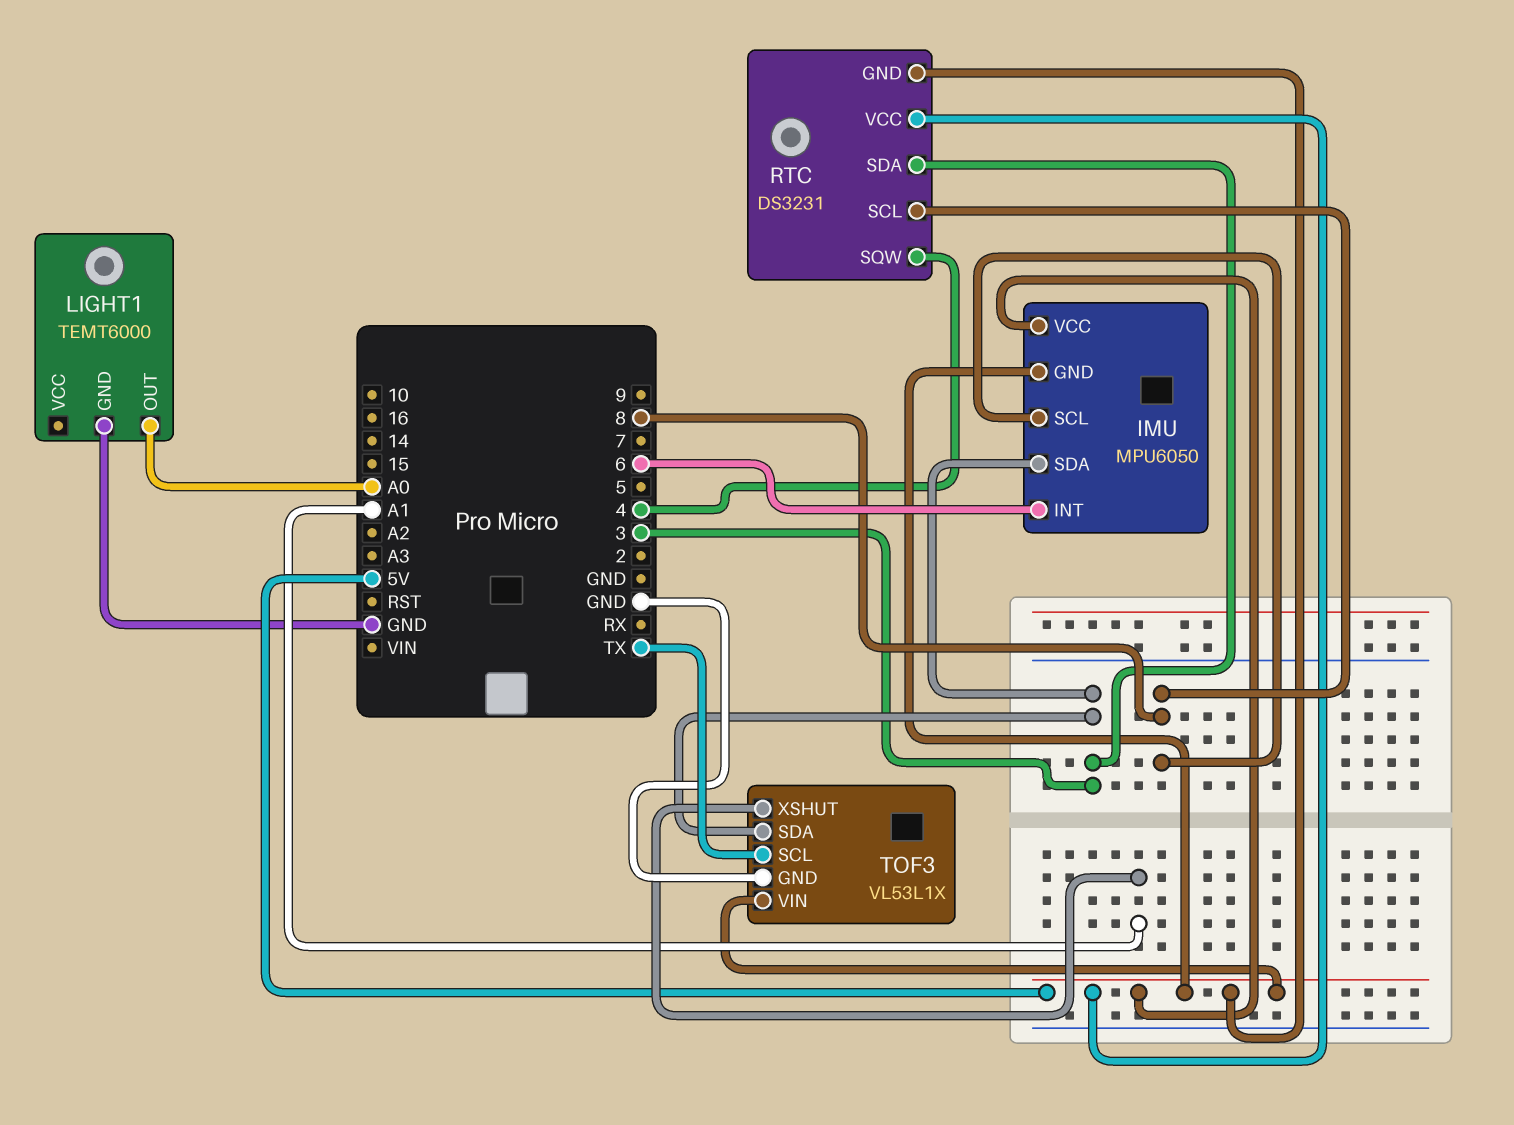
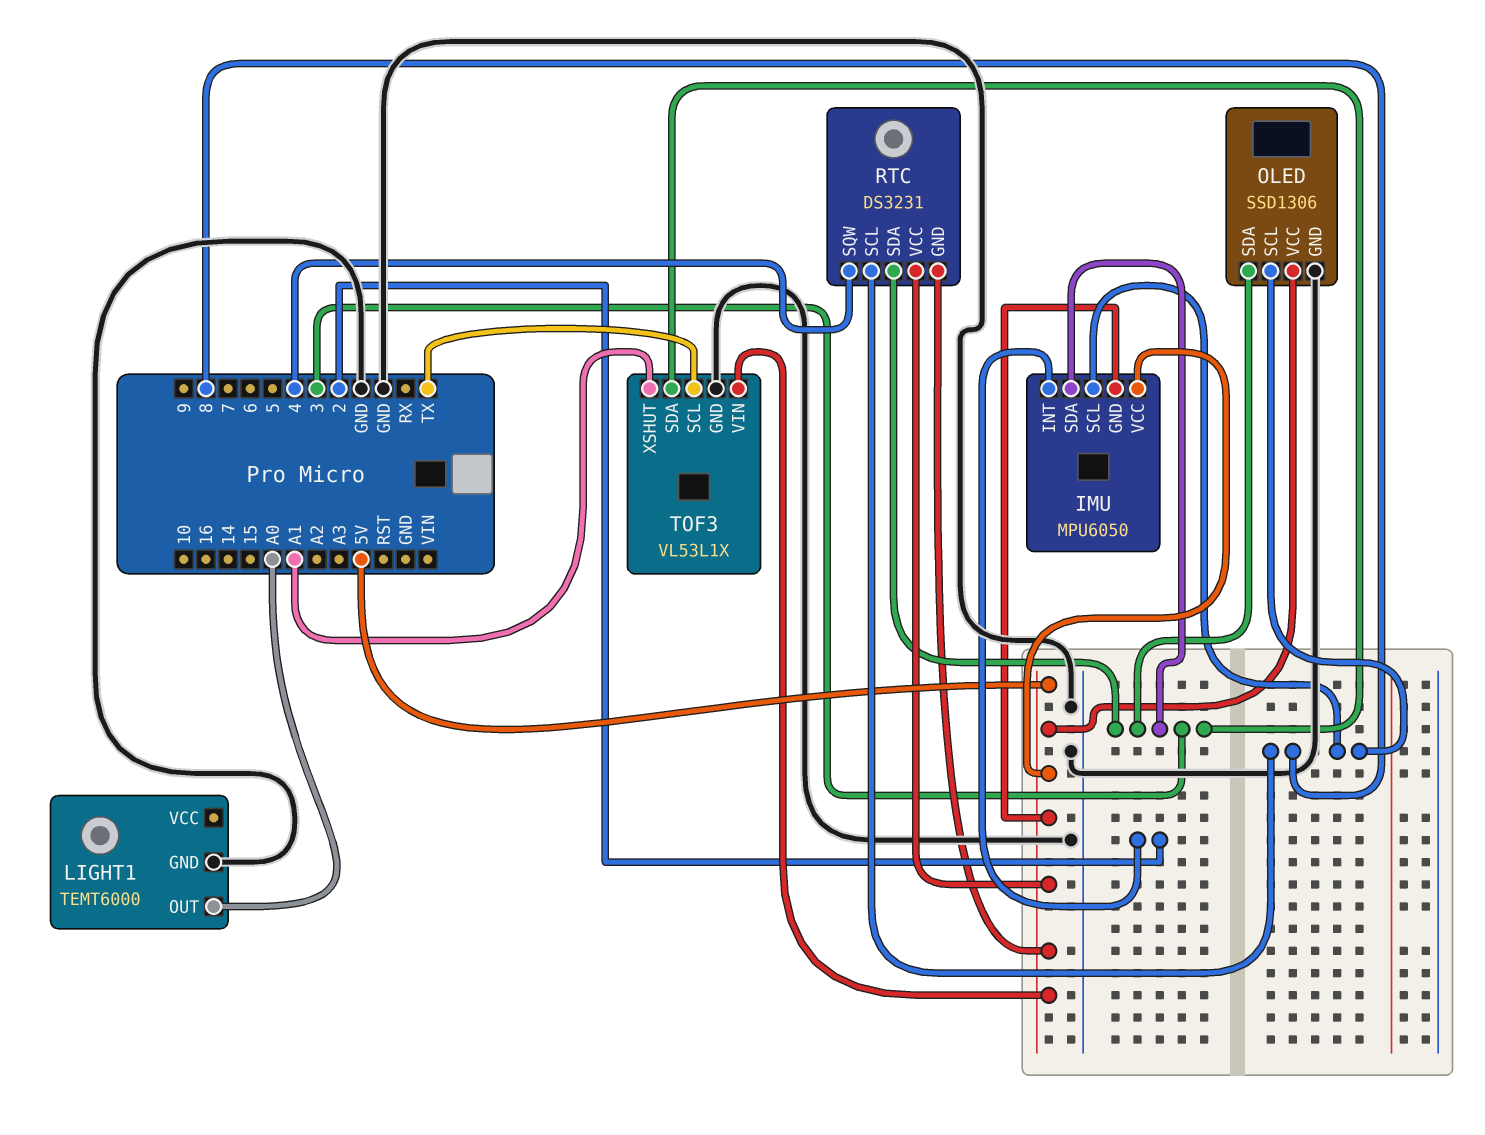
IMU pin INT: 6 -> 2
OLED: none -> SSD1306
OLED pin GND: none -> GND
OLED pin SCL: none -> 8
OLED pin SDA: none -> 3
OLED pin VCC: none -> 5V

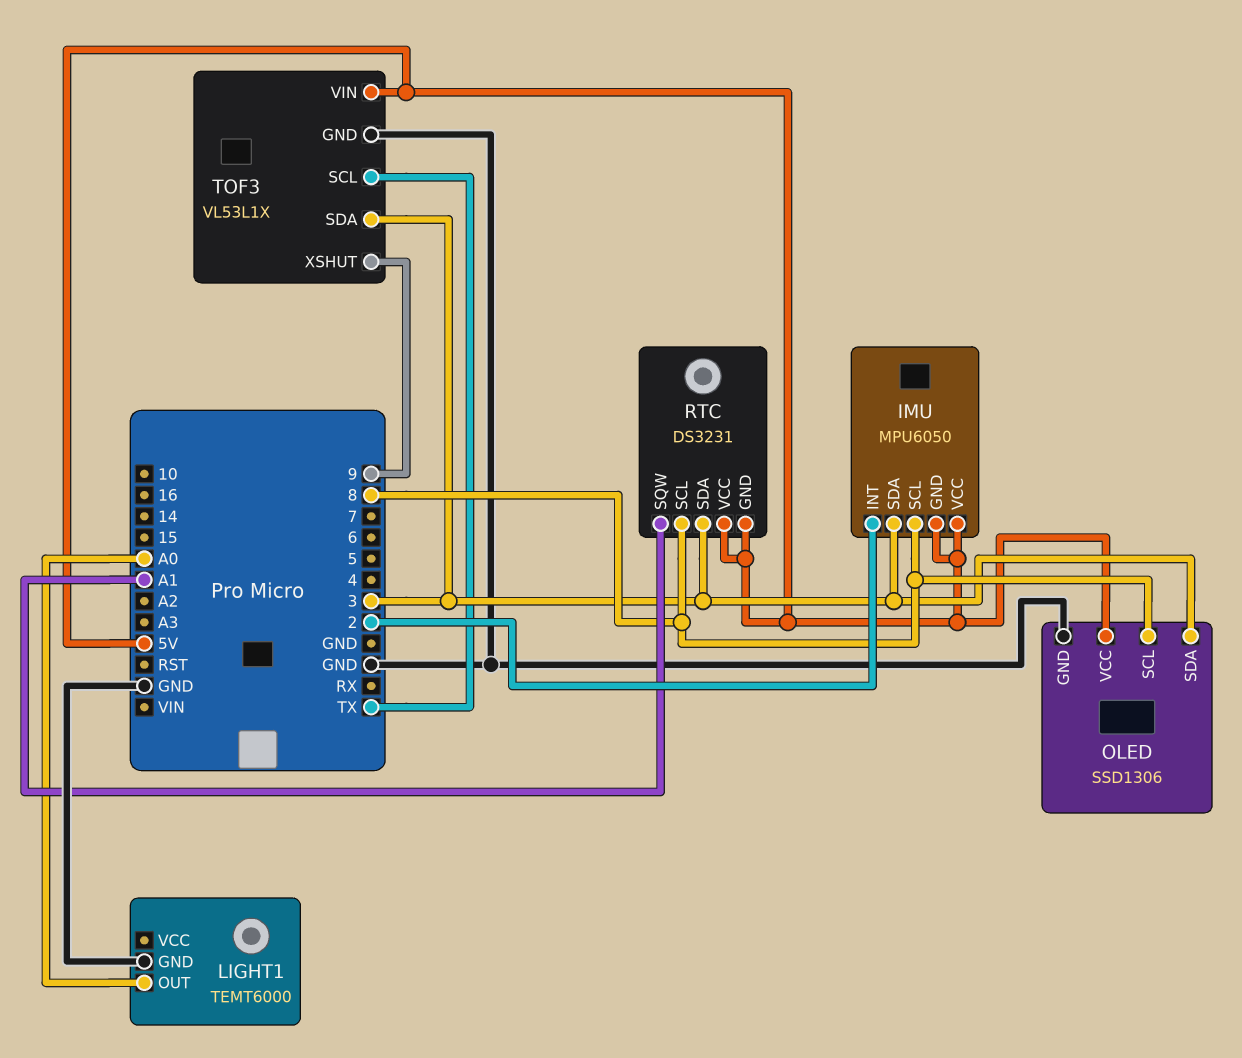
RTC pin SQW: 4 -> A1
TOF3 pin XSHUT: A1 -> 9

